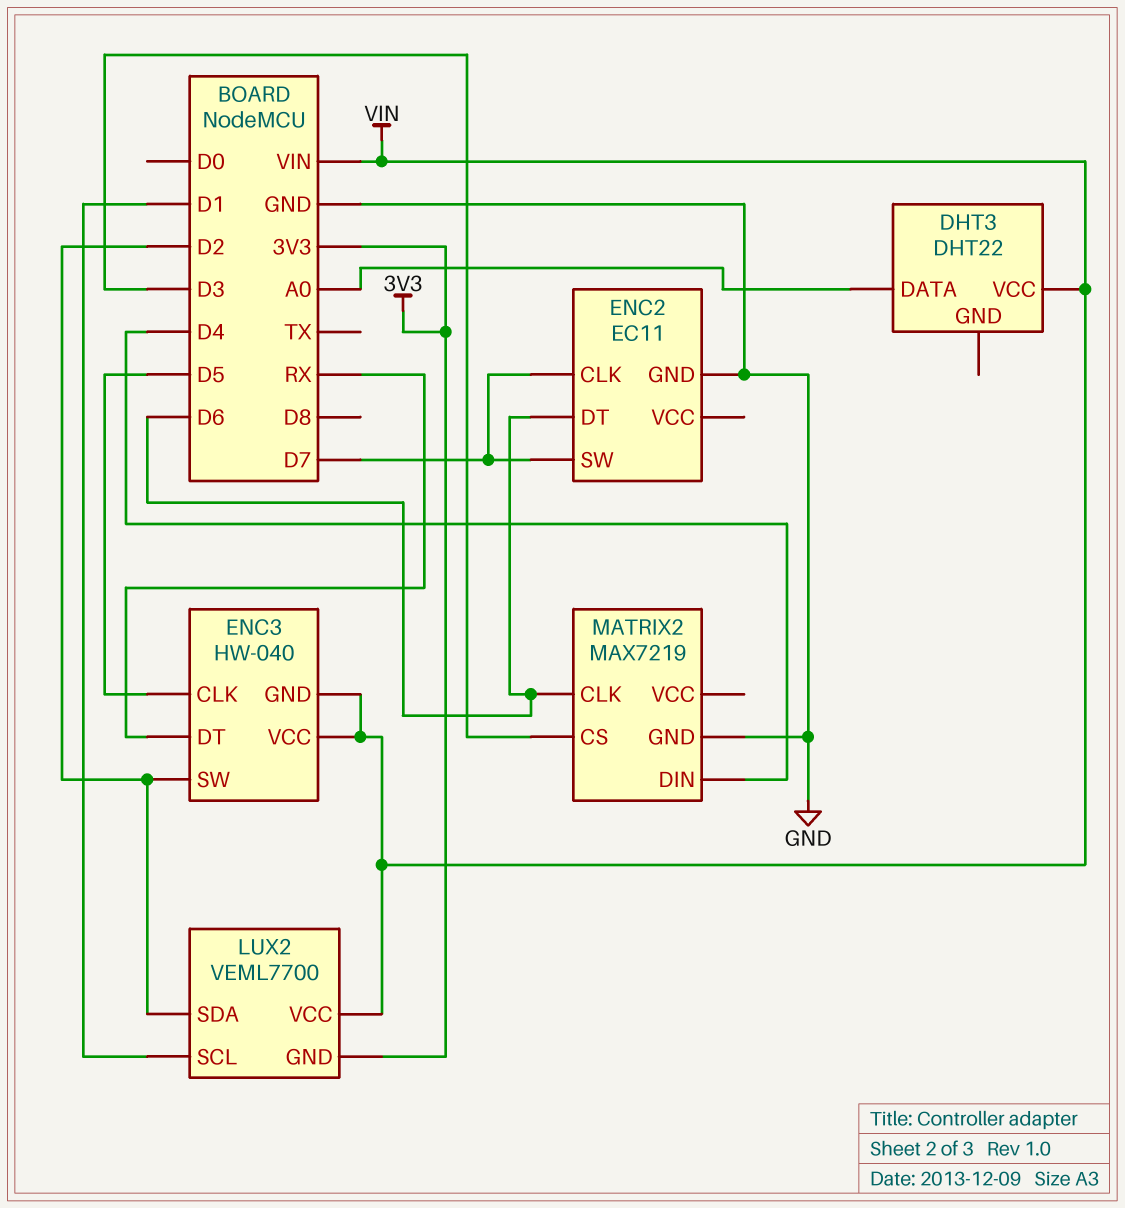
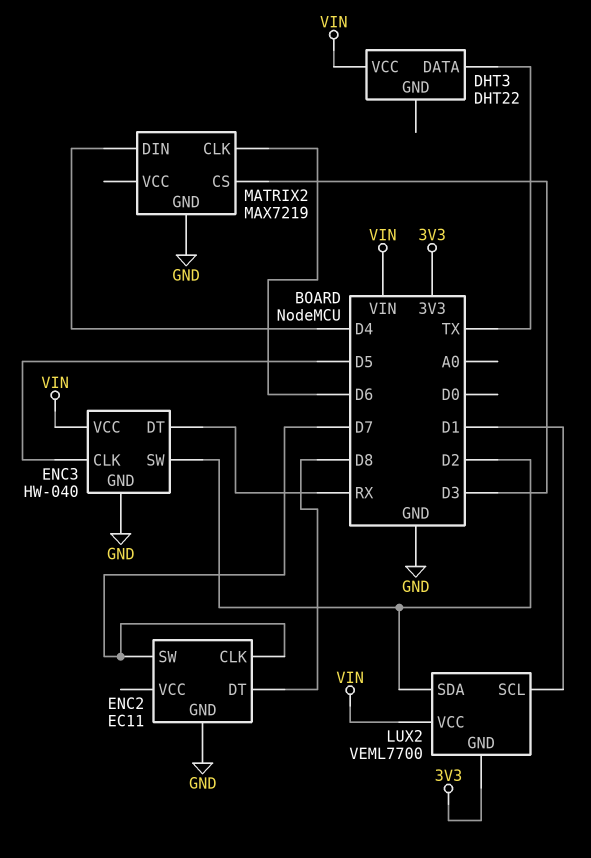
DHT3 pin DATA: A0 -> TX
ENC2 pin DT: D6 -> D8
ENC3 pin GND: VIN -> GND

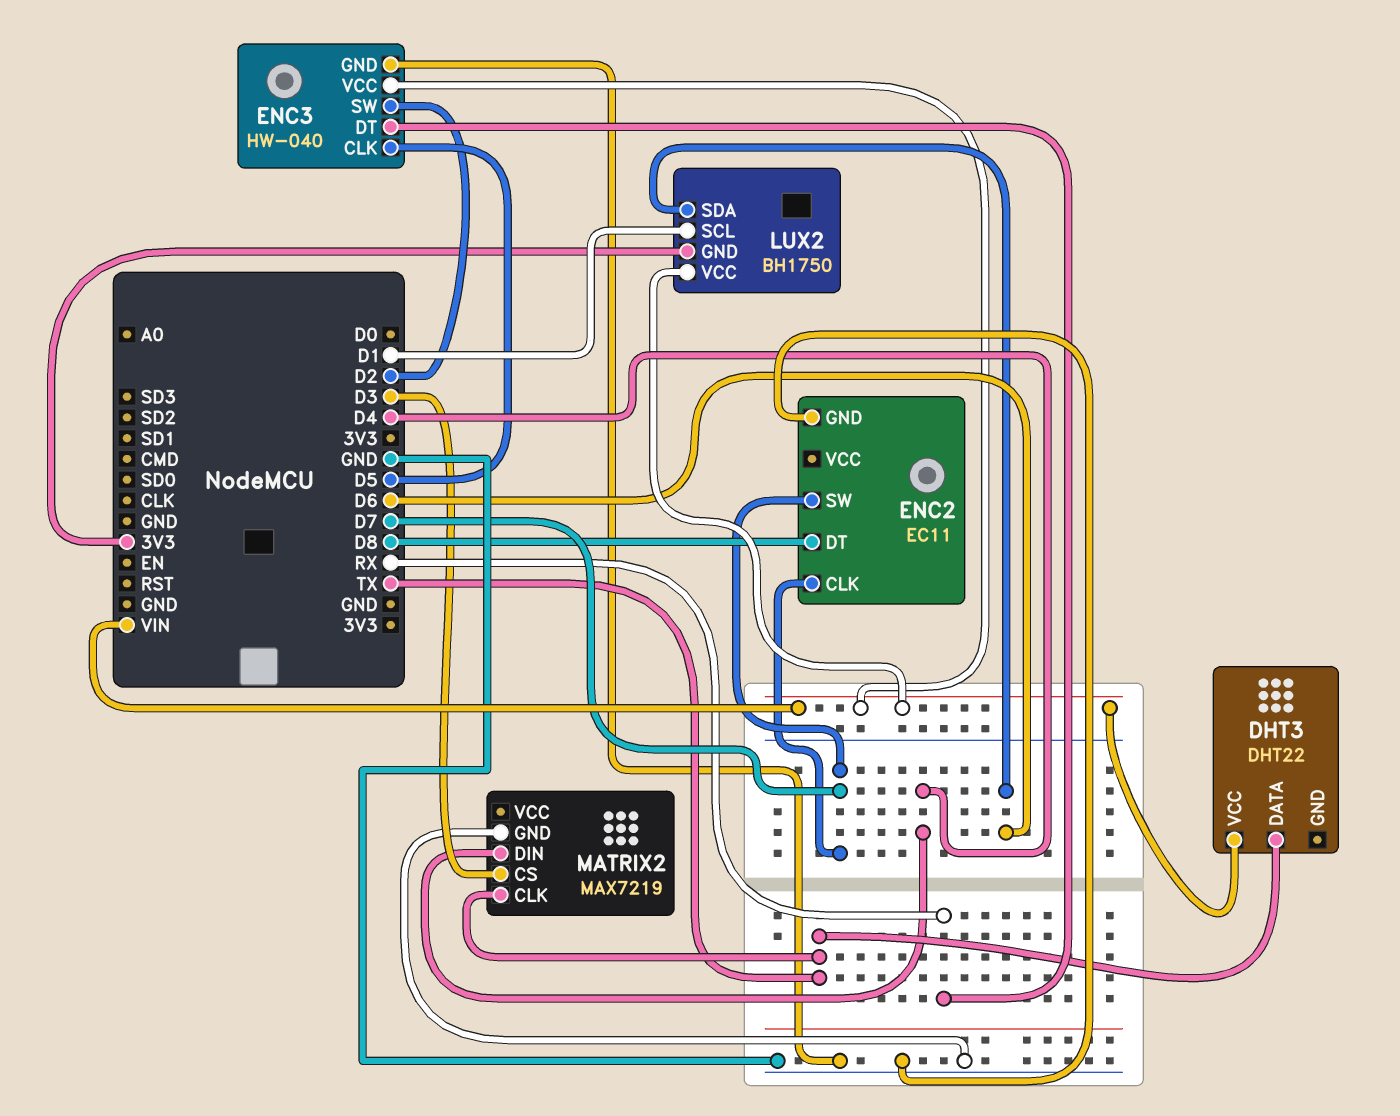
LUX2: VEML7700 -> BH1750
LUX2 pin SDA: D2 -> D6
MATRIX2 pin CLK: D6 -> TX

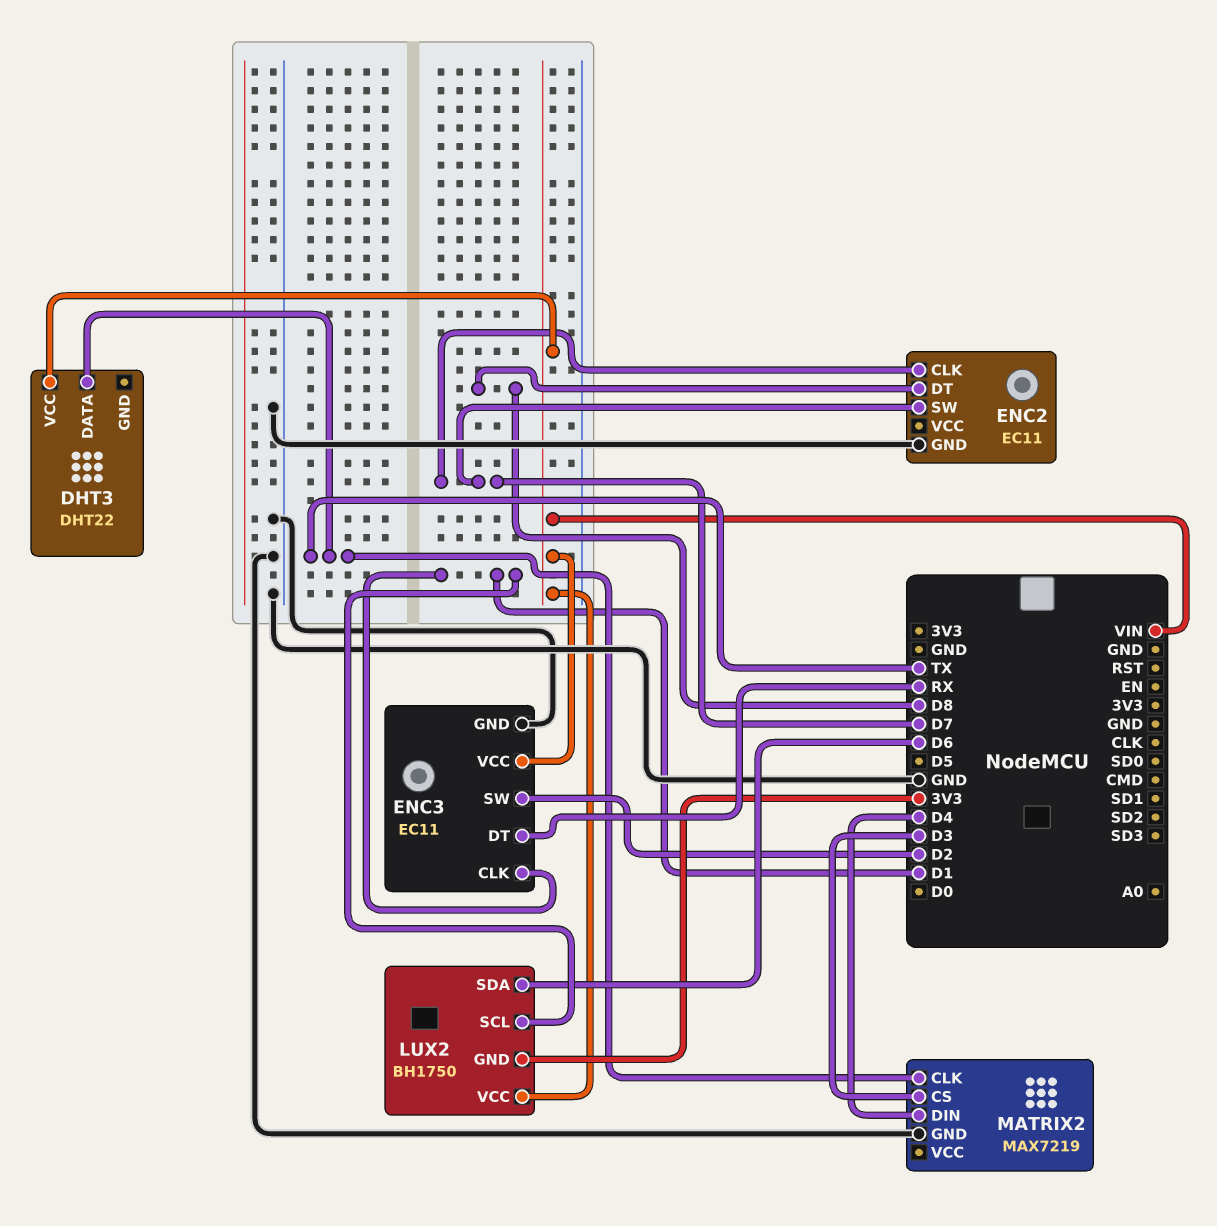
ENC3: HW-040 -> EC11
ENC3 pin CLK: D5 -> D1

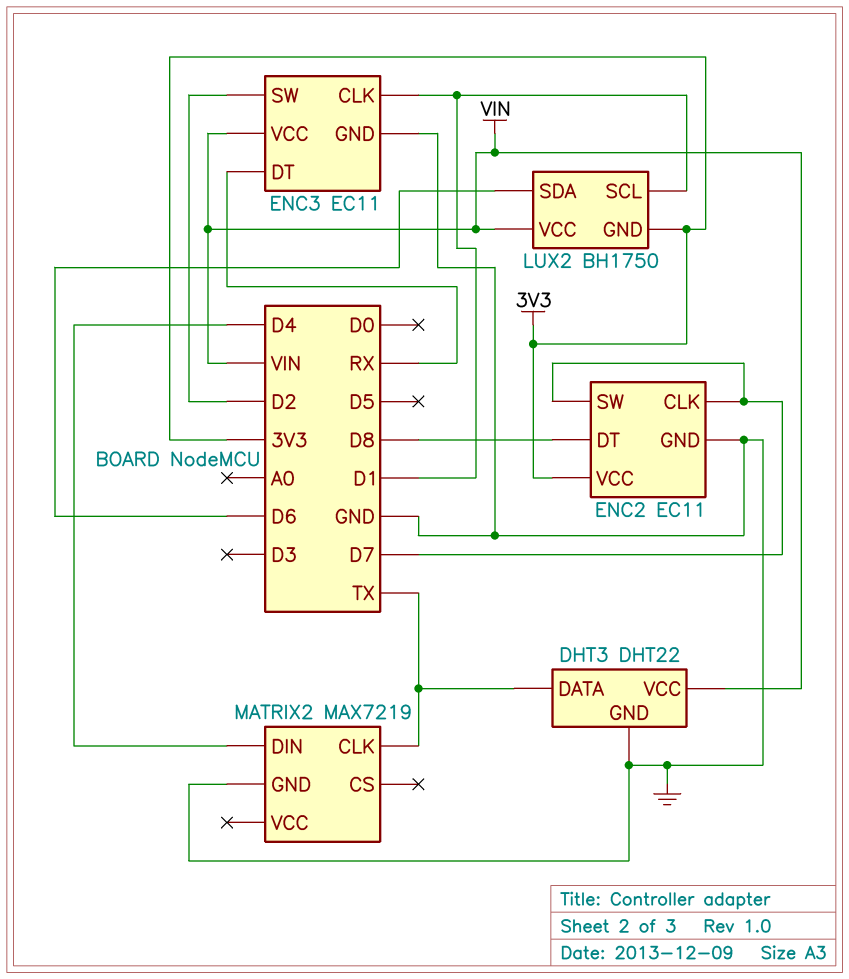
DHT3 pin GND: none -> GND
ENC2 pin VCC: none -> 3V3
MATRIX2 pin CS: D3 -> none

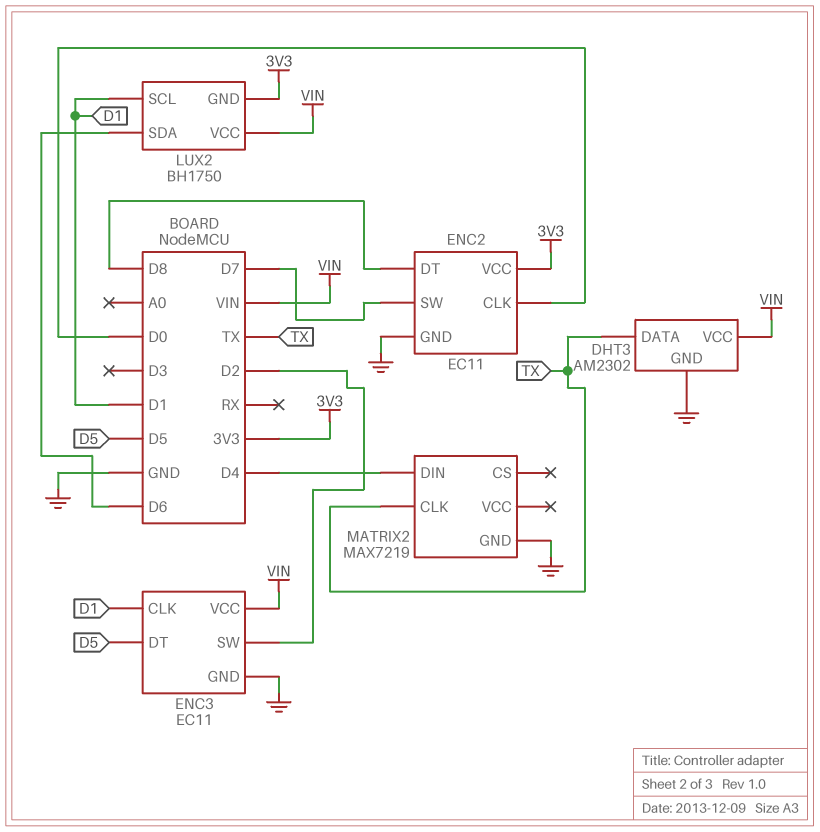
DHT3: DHT22 -> AM2302
ENC2 pin CLK: D7 -> D0
ENC3 pin DT: RX -> D5

